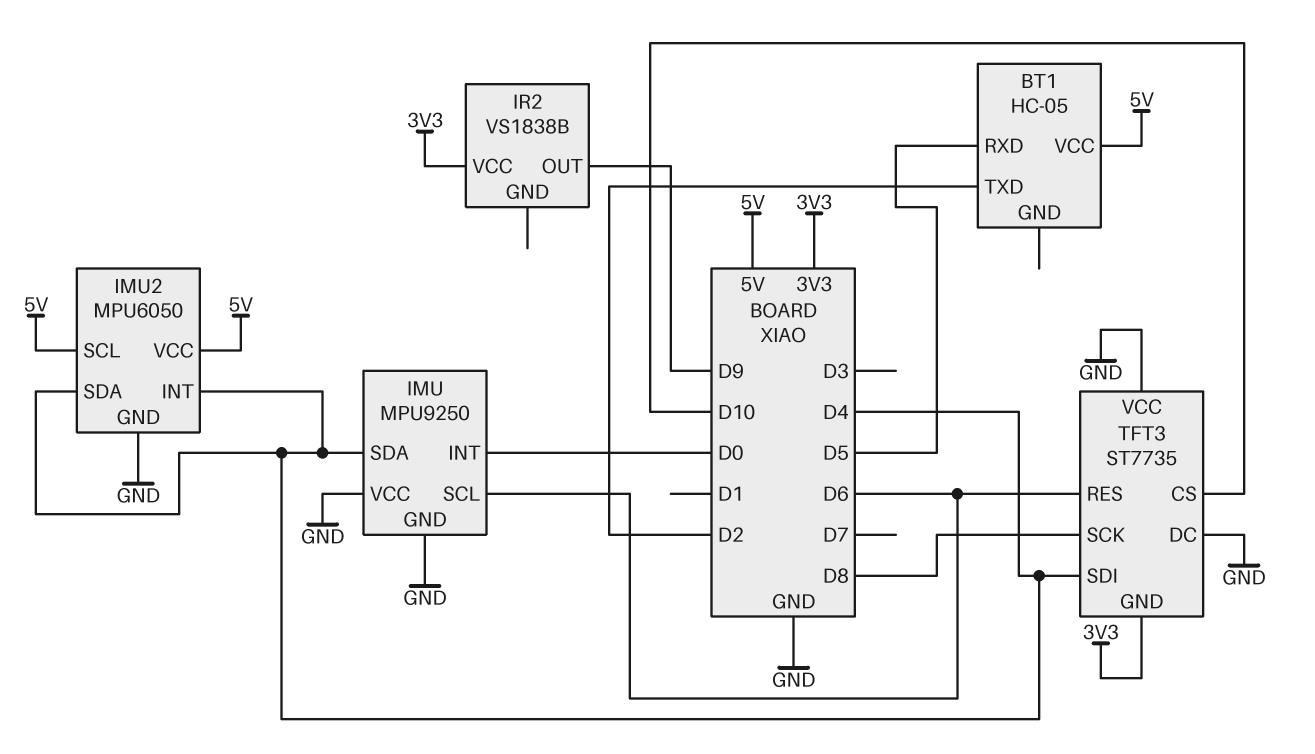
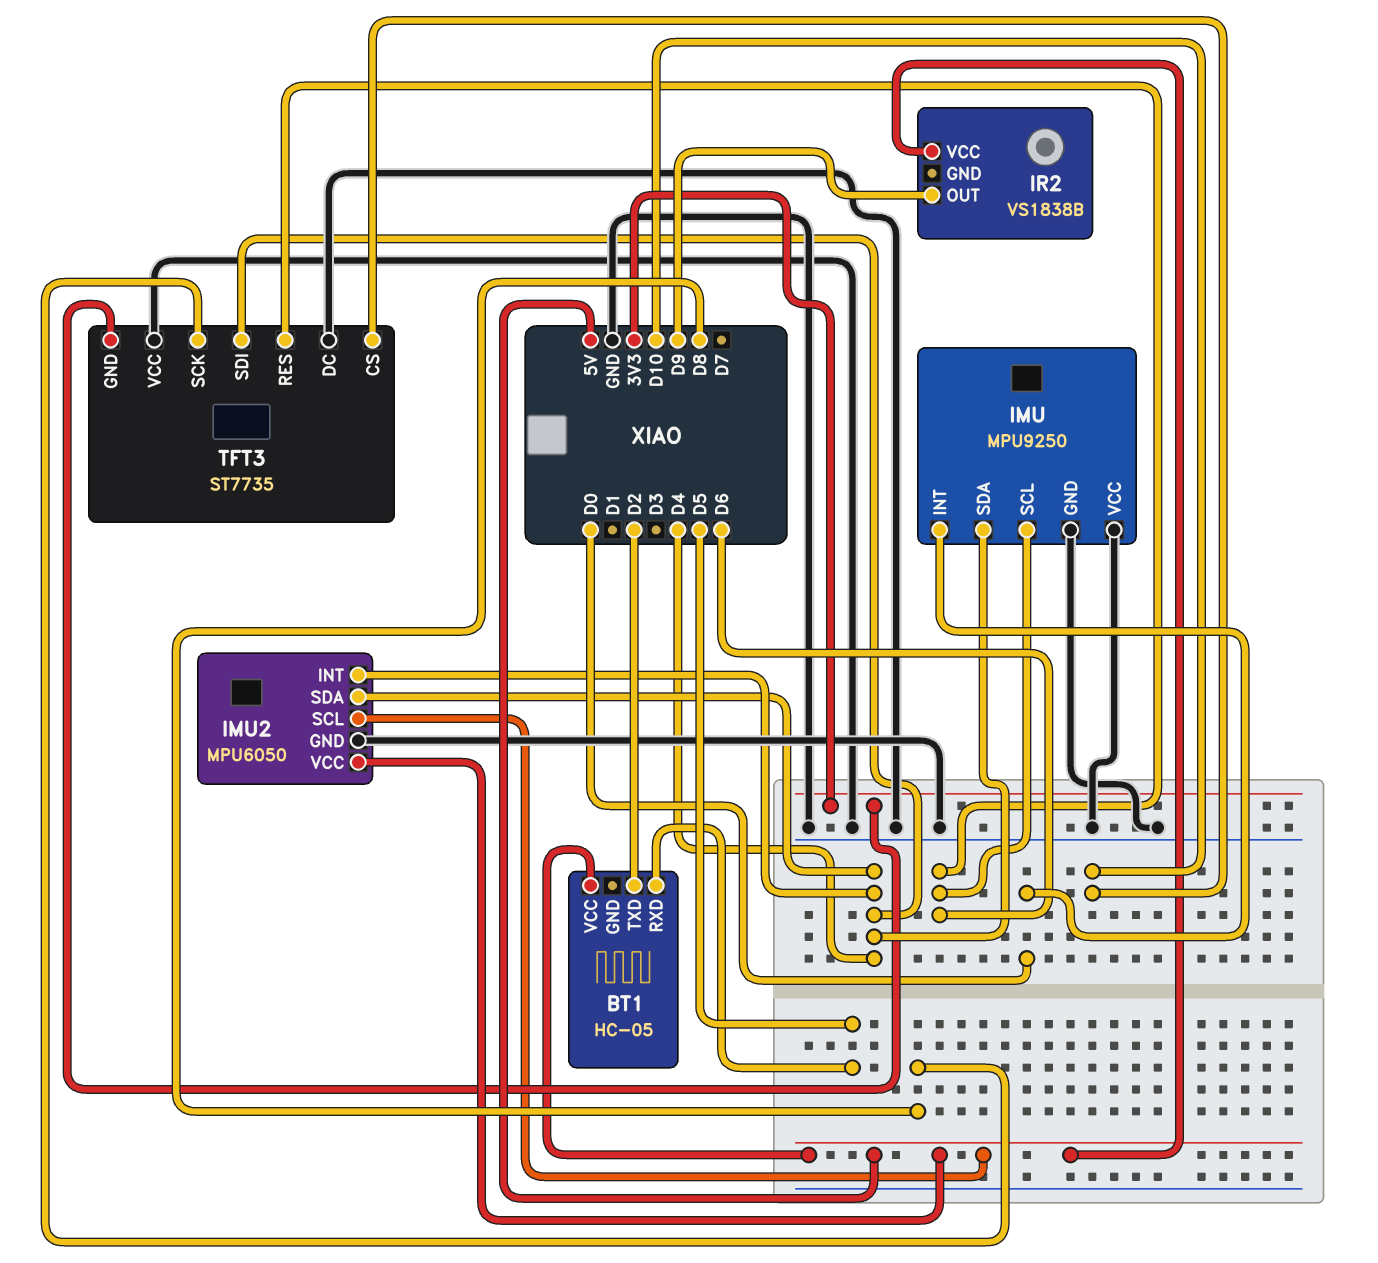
IR2 pin VCC: 3V3 -> 5V

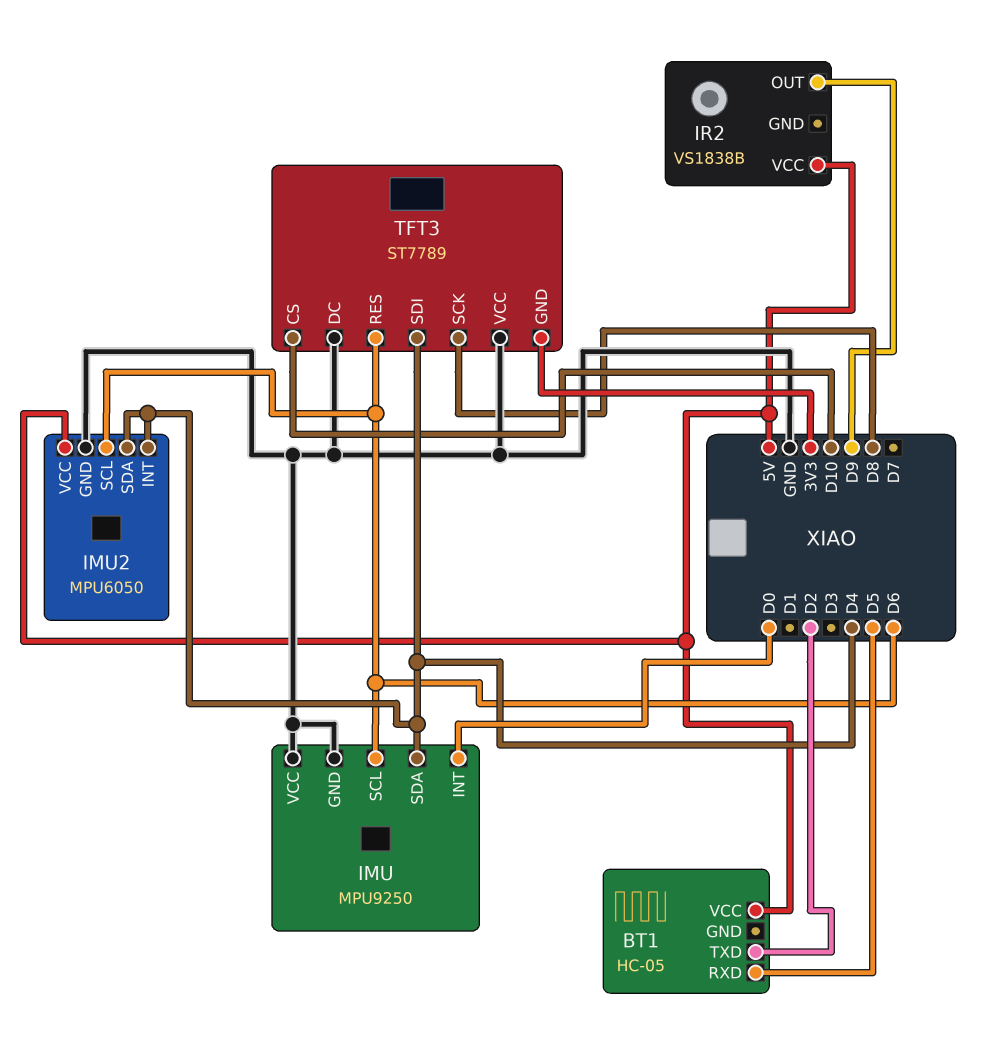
IMU2 pin SCL: 5V -> D6
TFT3: ST7735 -> ST7789

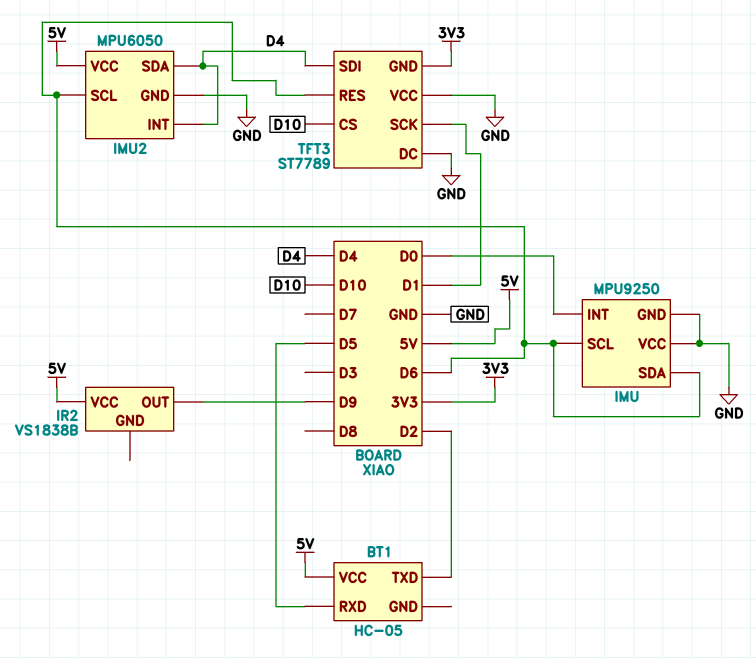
IMU pin SDA: D4 -> D6
TFT3 pin SCK: D8 -> D1

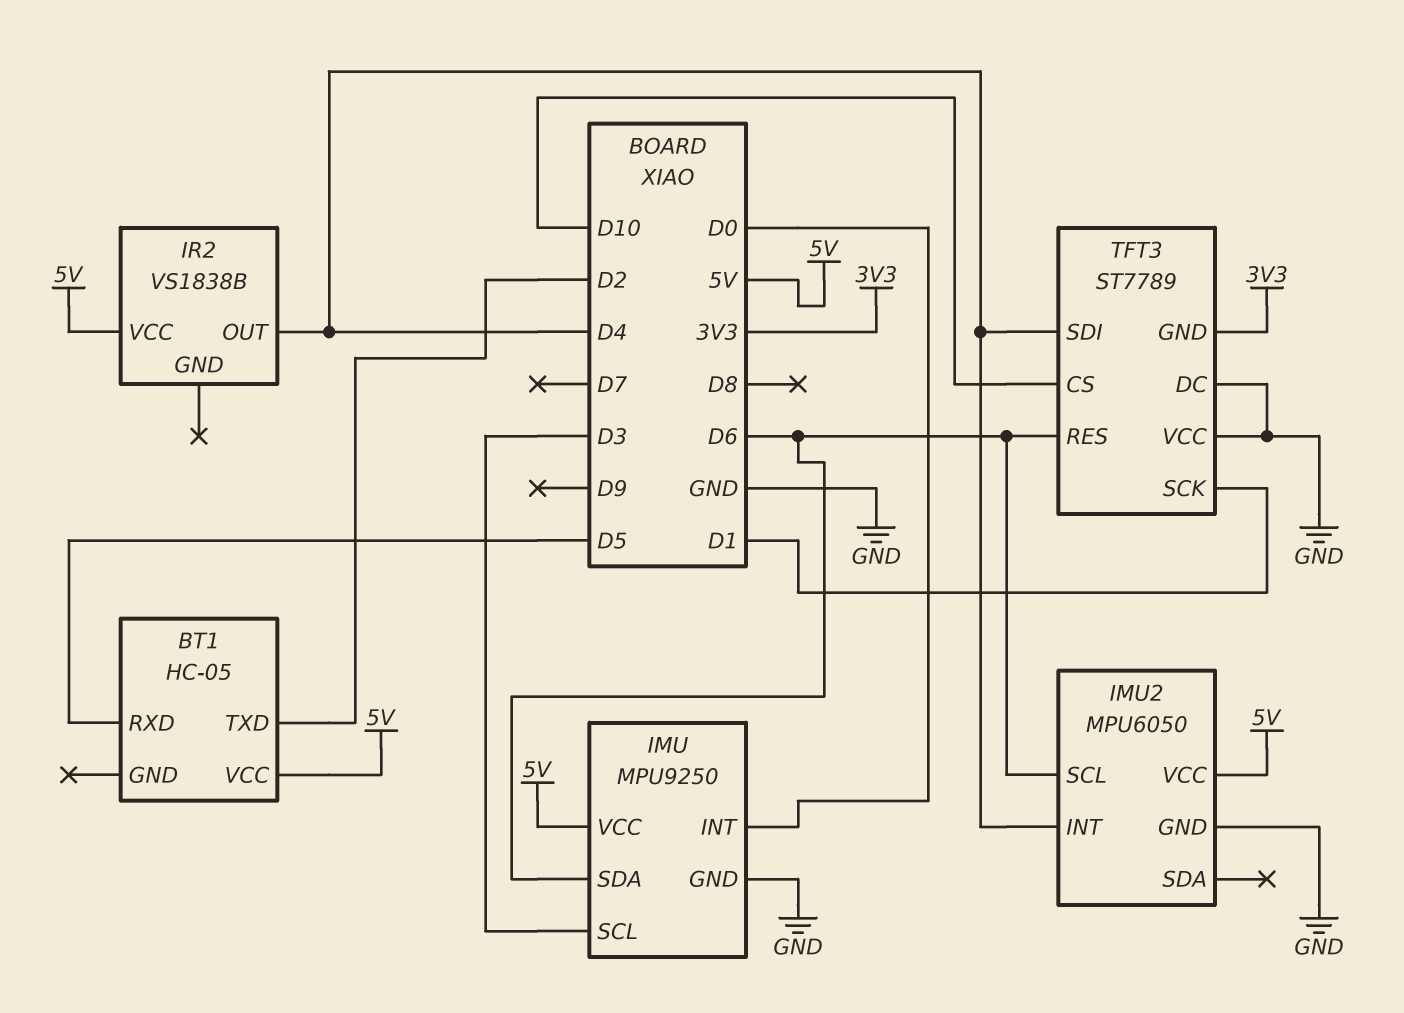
IMU pin SCL: D6 -> D3
IMU pin VCC: GND -> 5V
IMU2 pin SDA: D4 -> none
IR2 pin OUT: D9 -> D4

